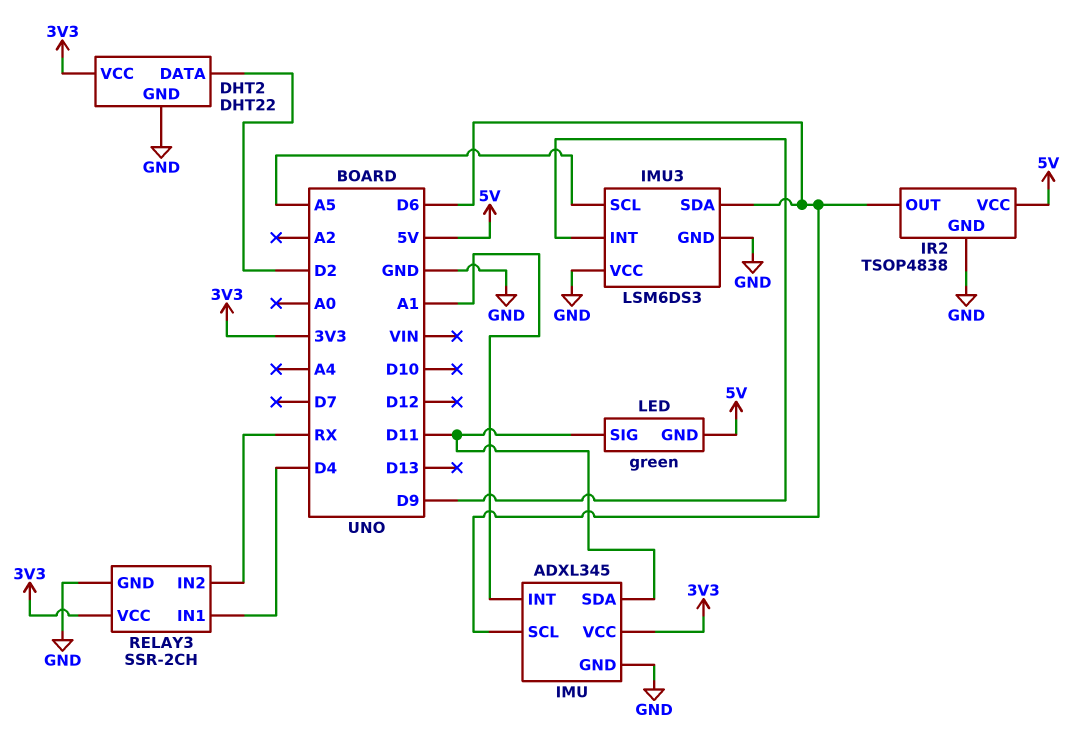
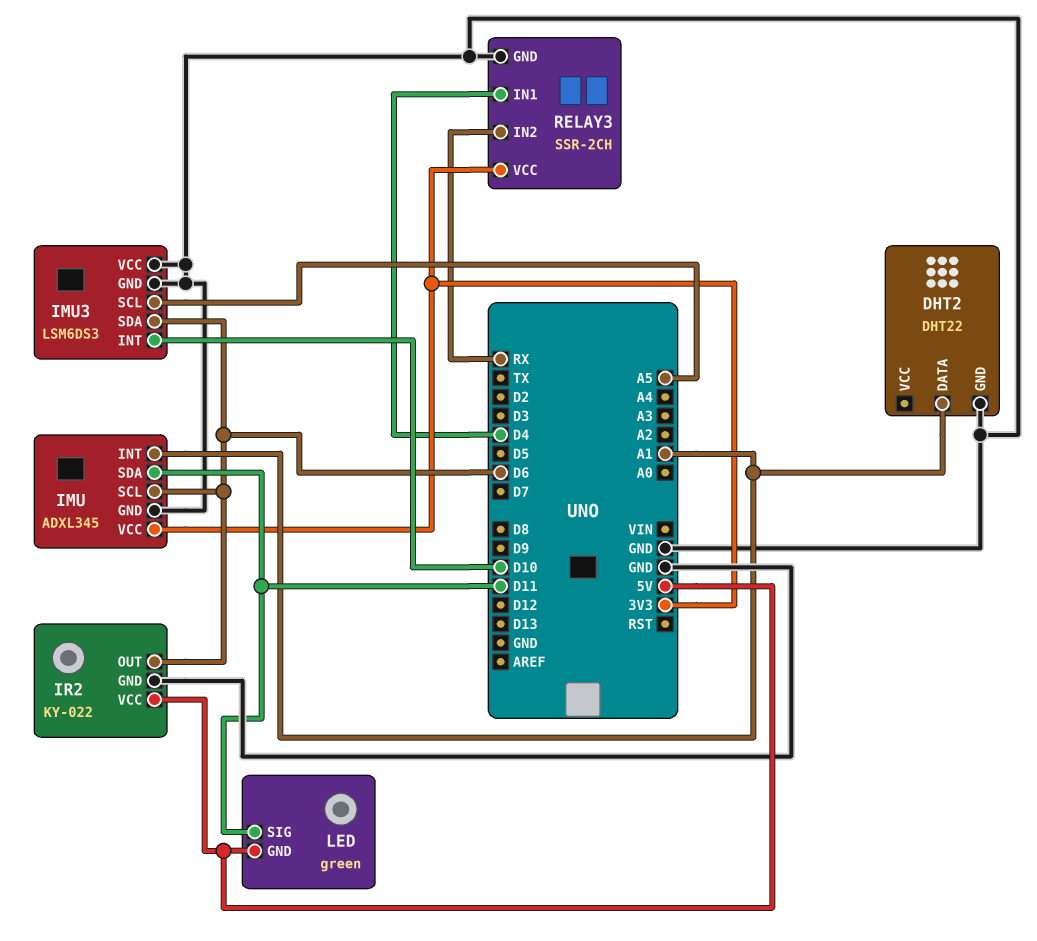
DHT2 pin DATA: D2 -> A1
DHT2 pin VCC: 3V3 -> none
IMU3 pin INT: D9 -> D10
IR2: TSOP4838 -> KY-022

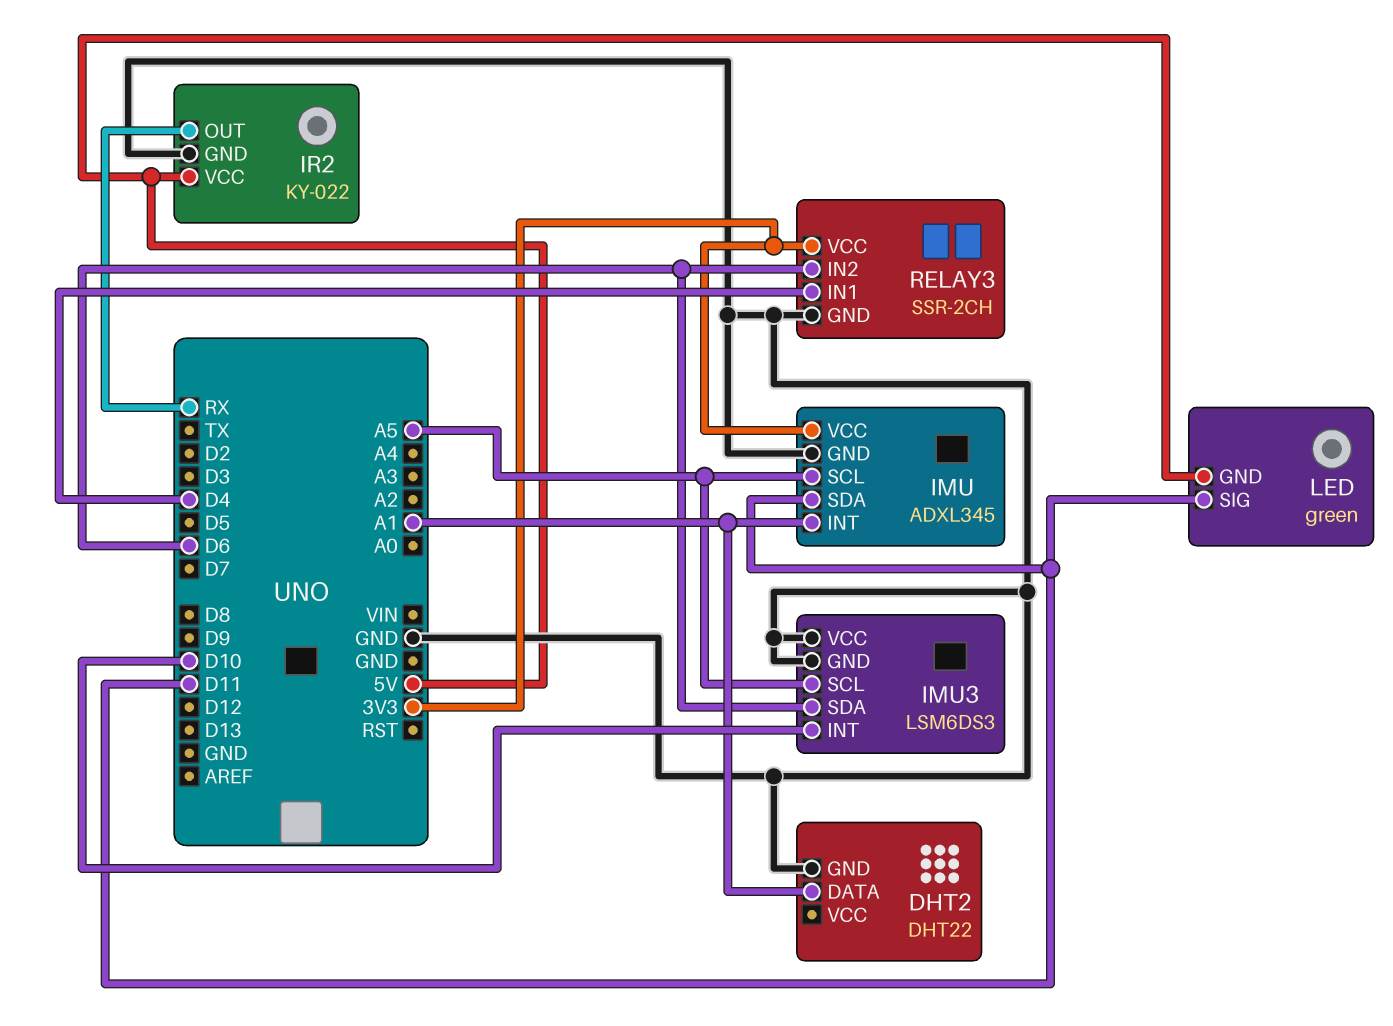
IMU pin SCL: D6 -> A5
IR2 pin OUT: D6 -> RX
RELAY3 pin IN2: RX -> D6

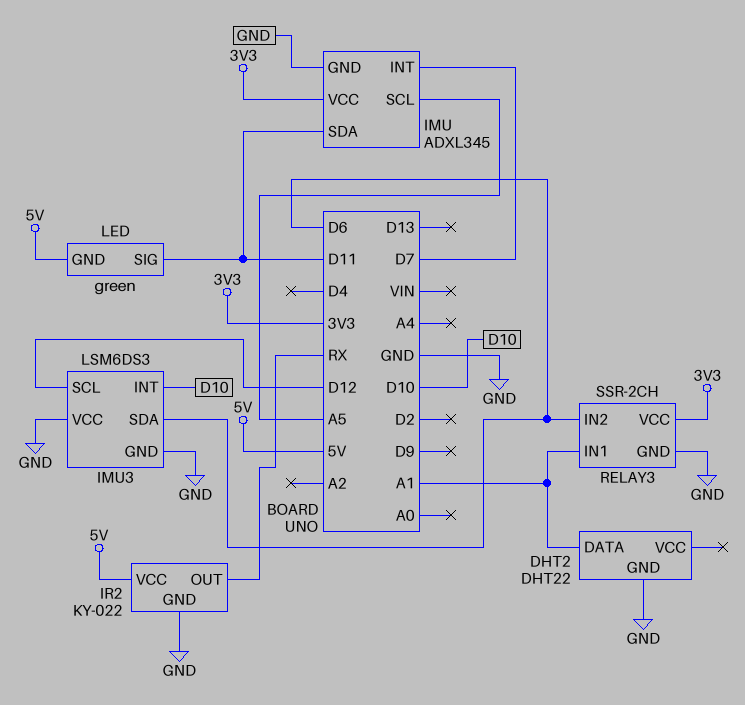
IMU pin INT: A1 -> D7
IMU3 pin SCL: A5 -> D12
RELAY3 pin IN1: D4 -> A1

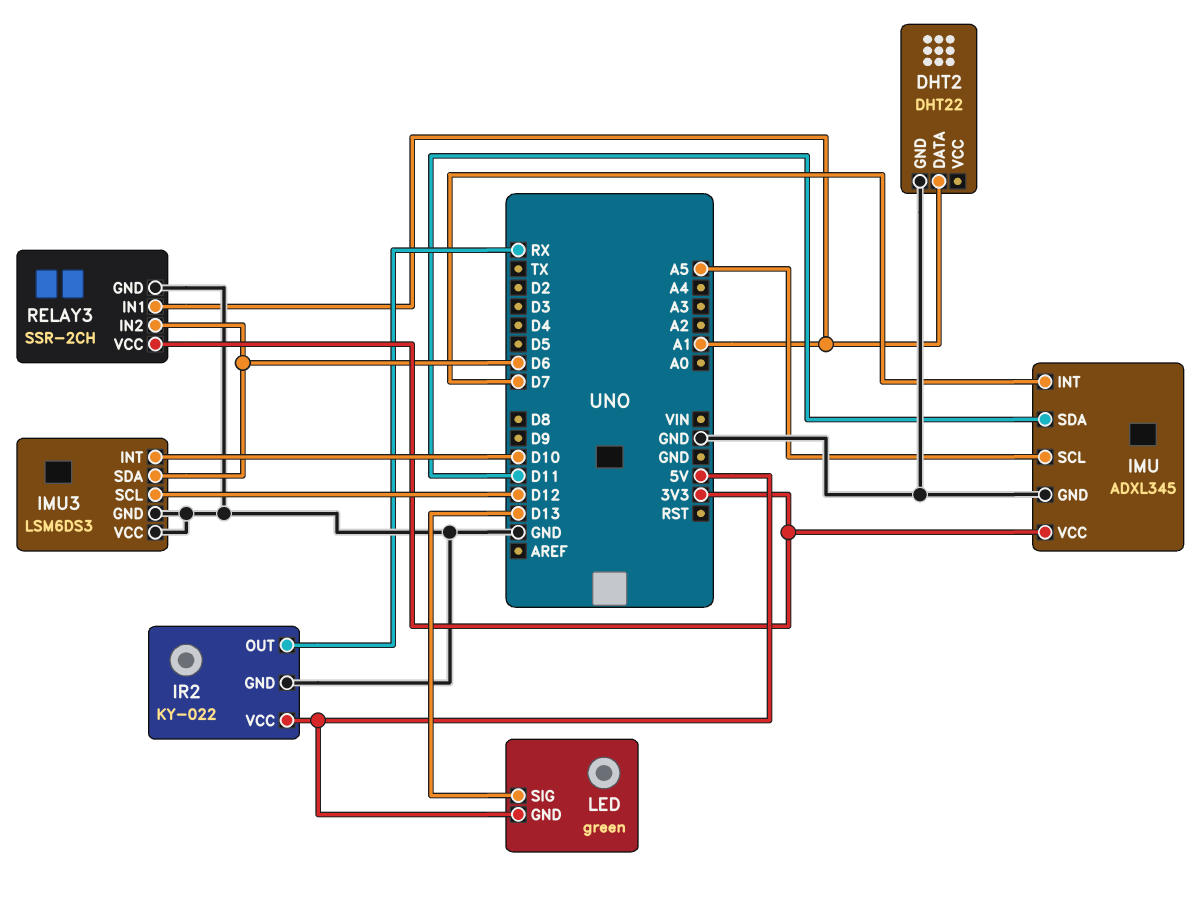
LED pin SIG: D11 -> D13

